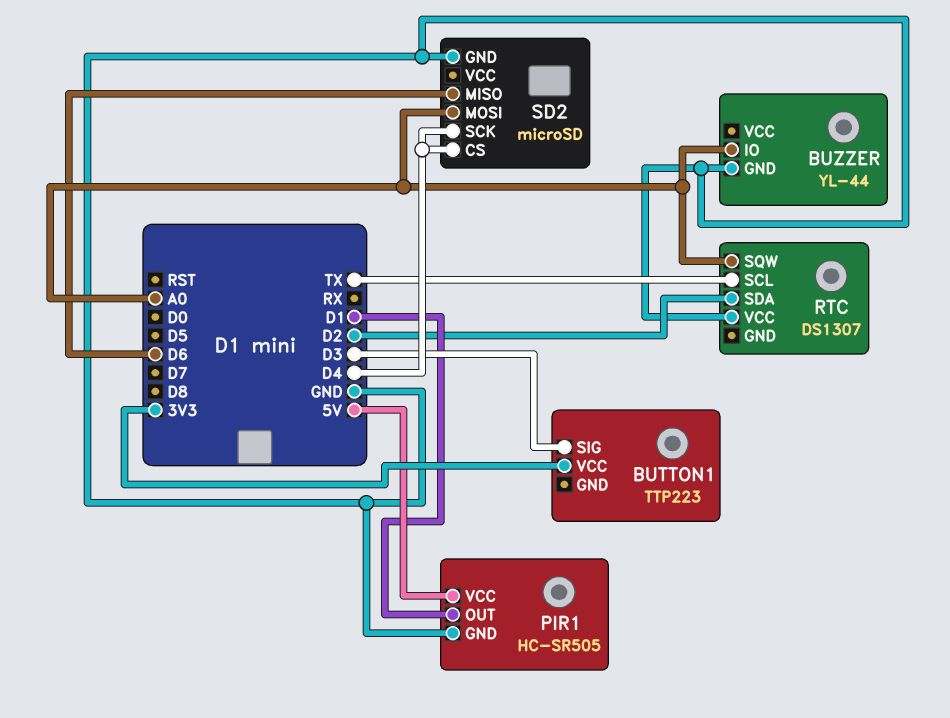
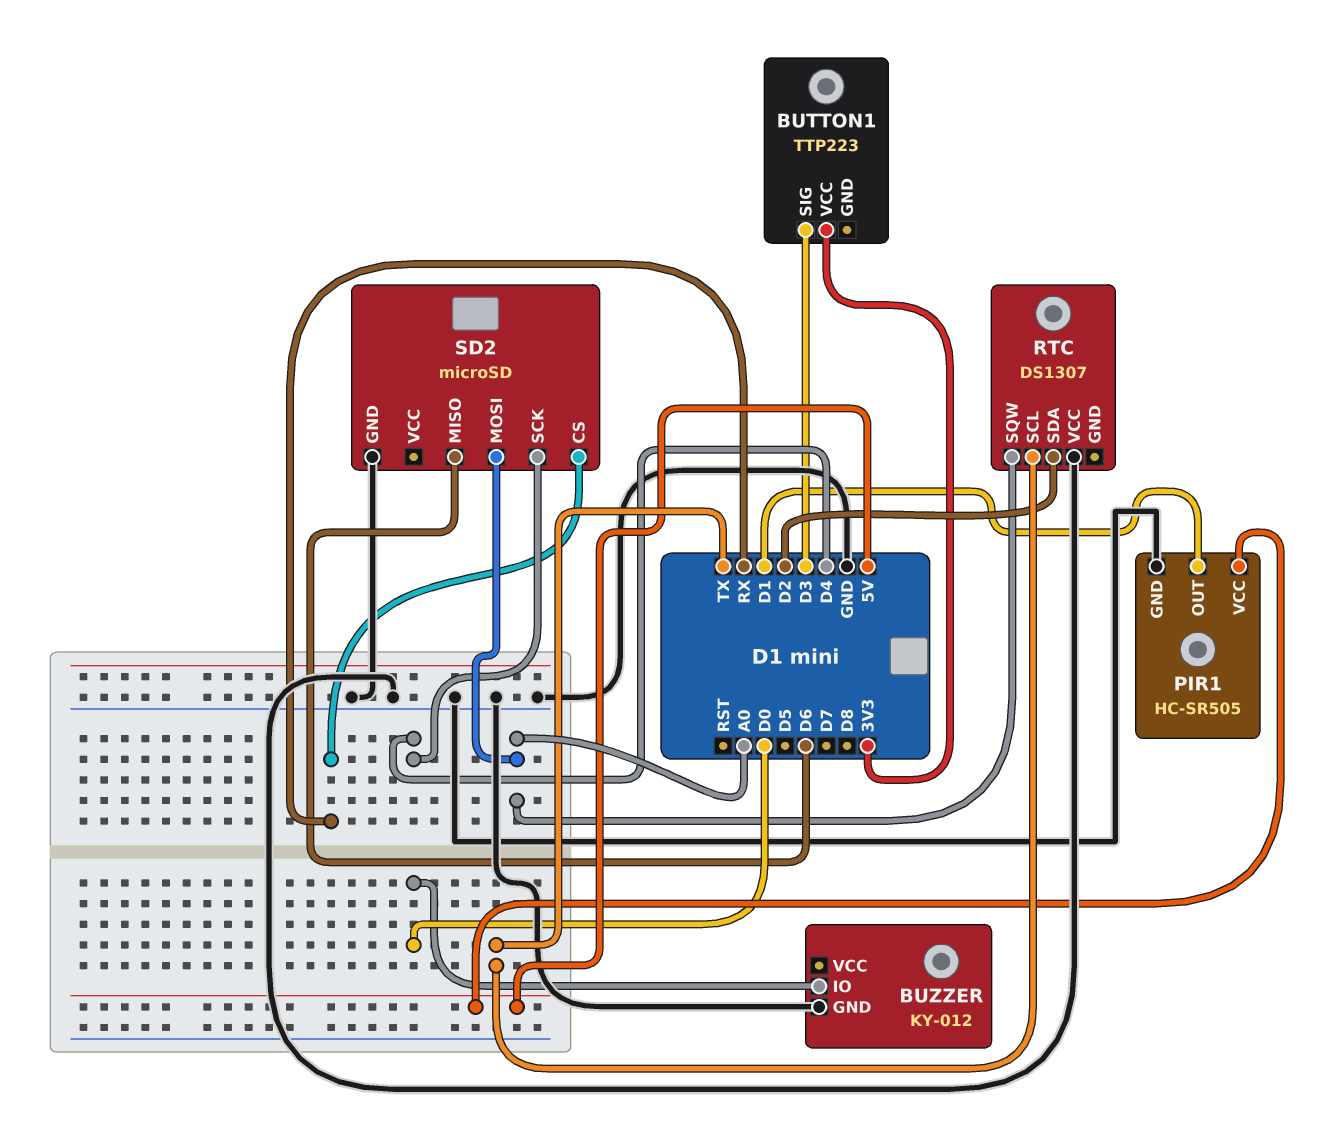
BUZZER: YL-44 -> KY-012
BUZZER pin IO: A0 -> D0
SD2 pin CS: D4 -> RX

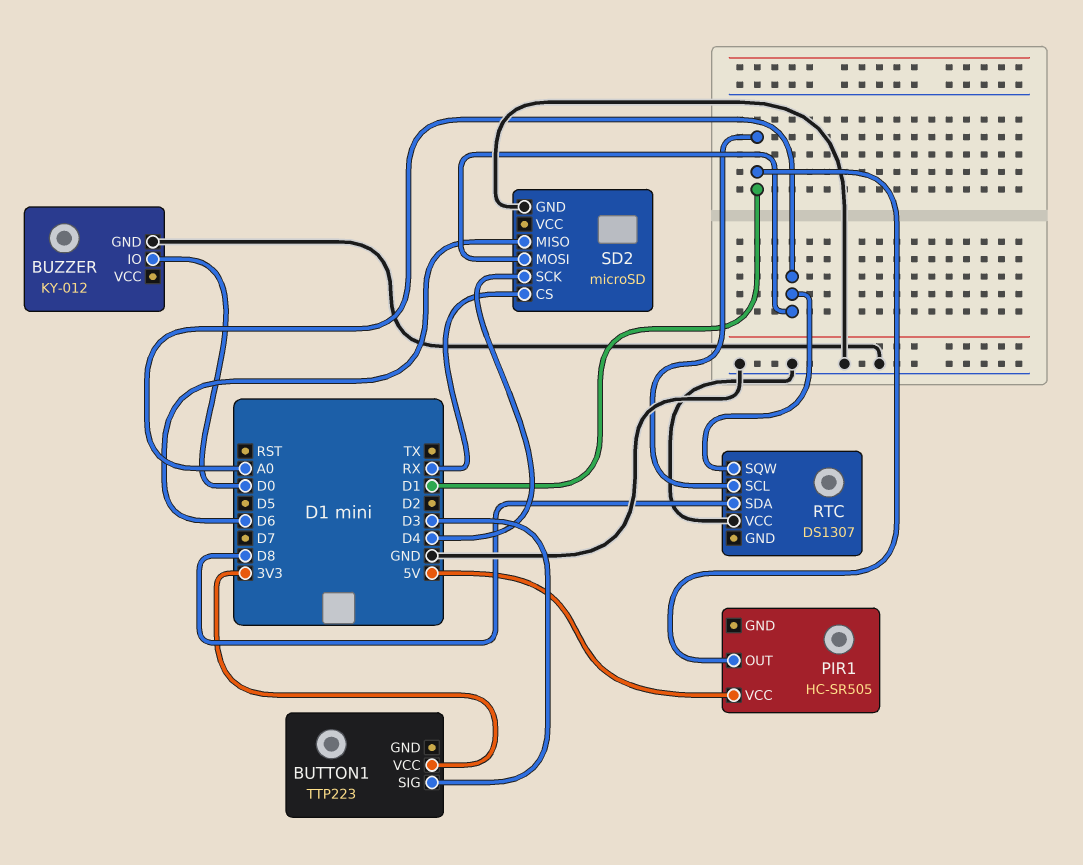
PIR1 pin GND: GND -> none
RTC pin SCL: TX -> D1
RTC pin SDA: D2 -> D8

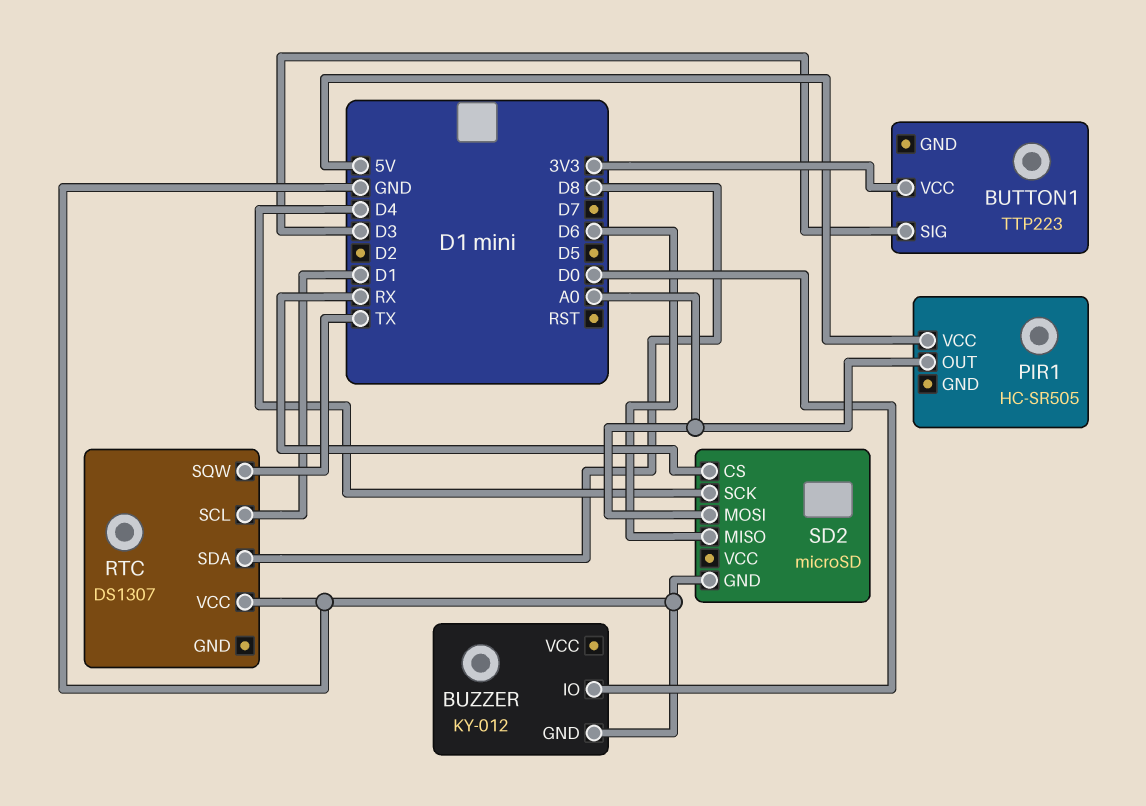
PIR1 pin OUT: D1 -> A0
RTC pin SQW: A0 -> TX

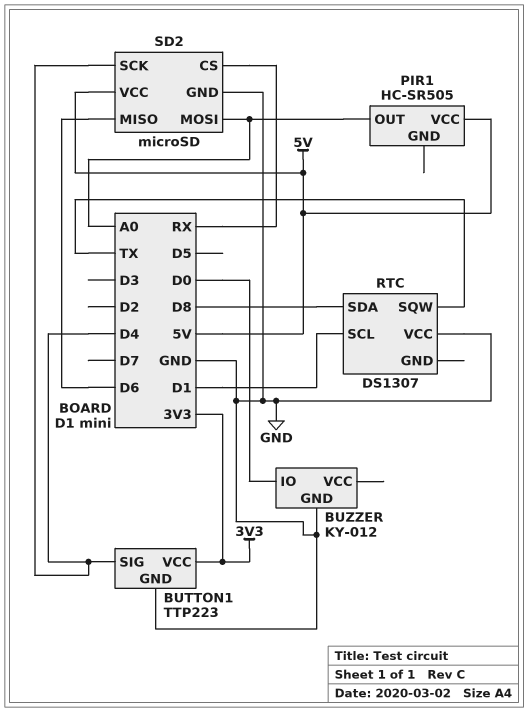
BUTTON1 pin GND: none -> GND
BUTTON1 pin SIG: D3 -> D4
SD2 pin VCC: none -> 5V

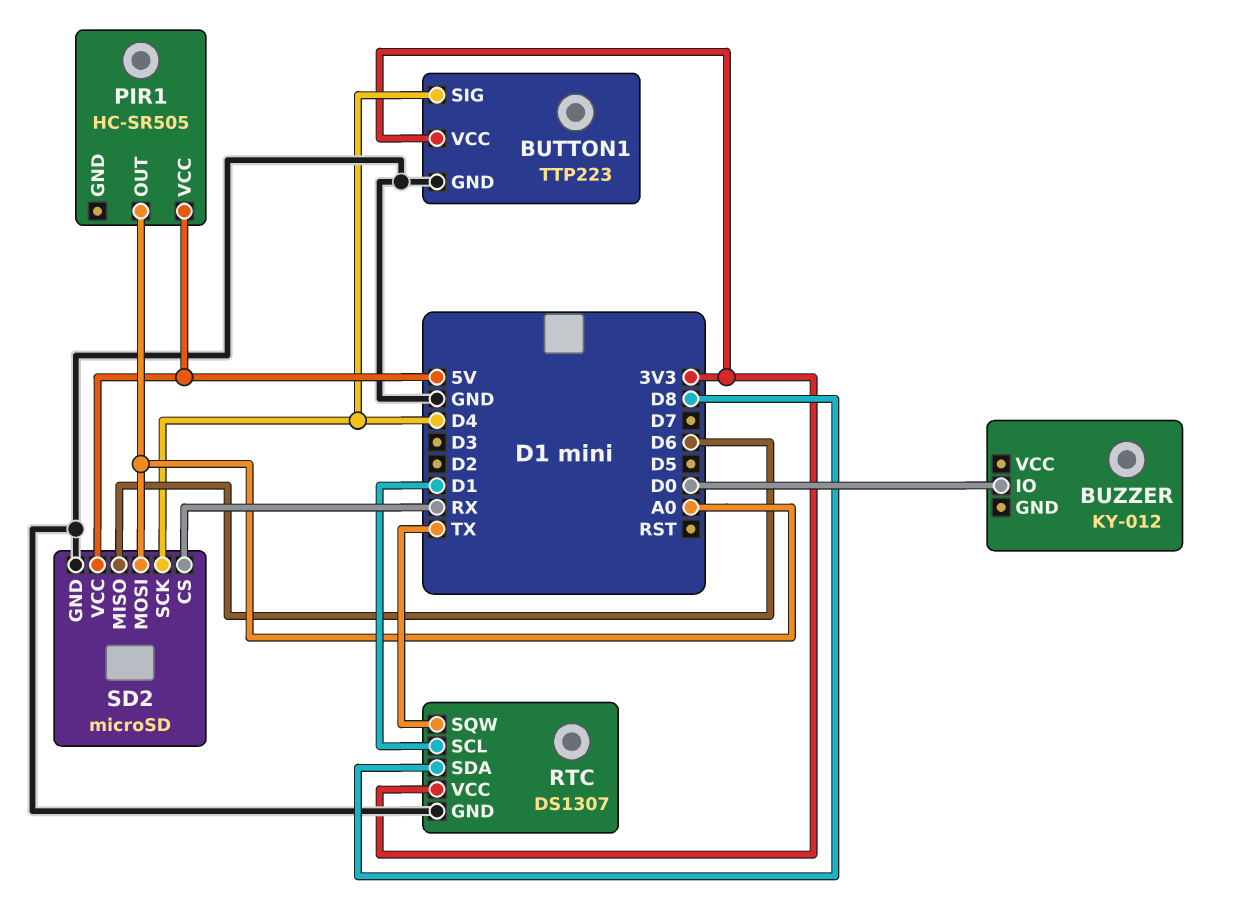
BUZZER pin GND: GND -> none
RTC pin GND: none -> GND
RTC pin VCC: GND -> 3V3

